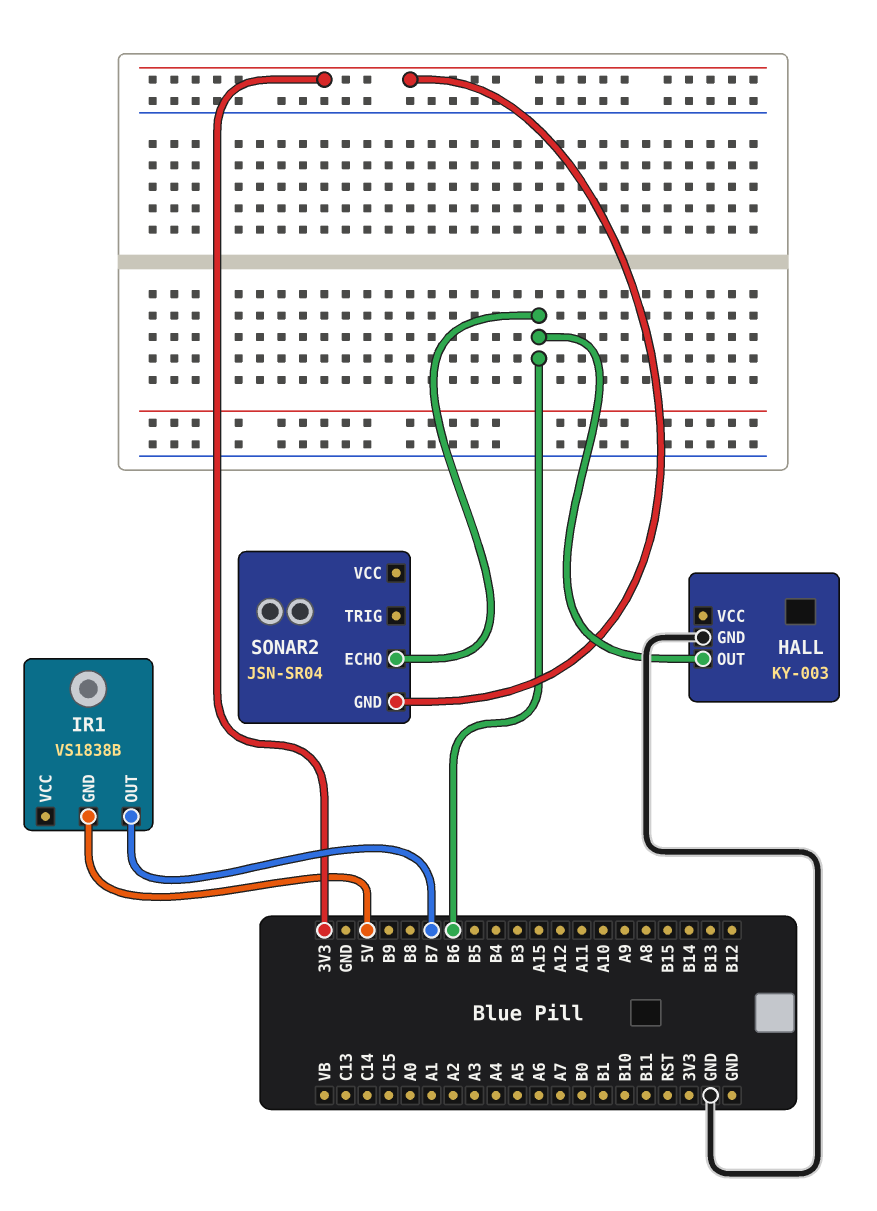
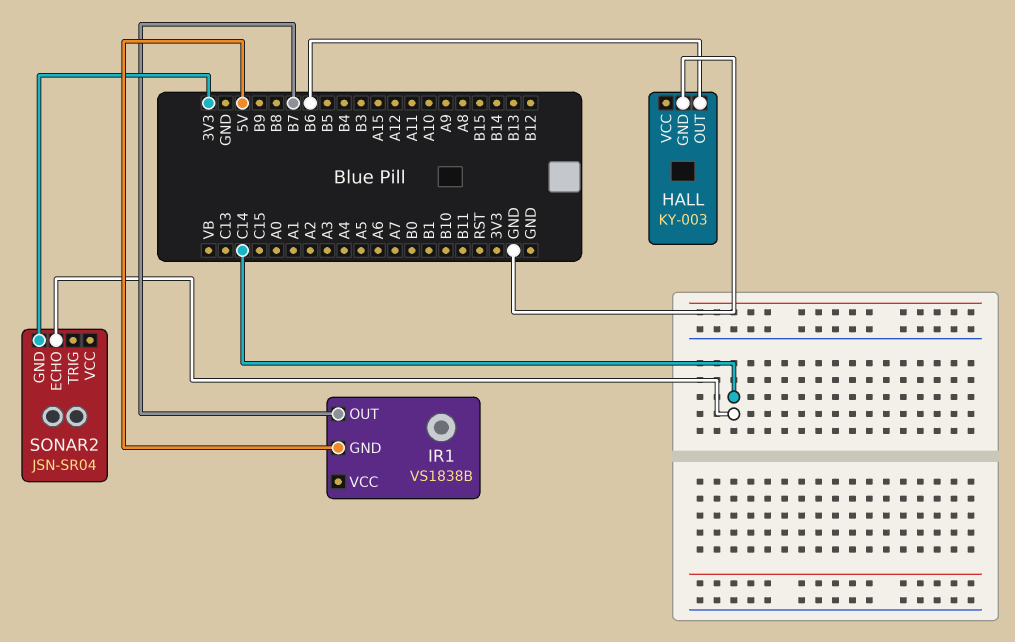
SONAR2 pin ECHO: B6 -> C14

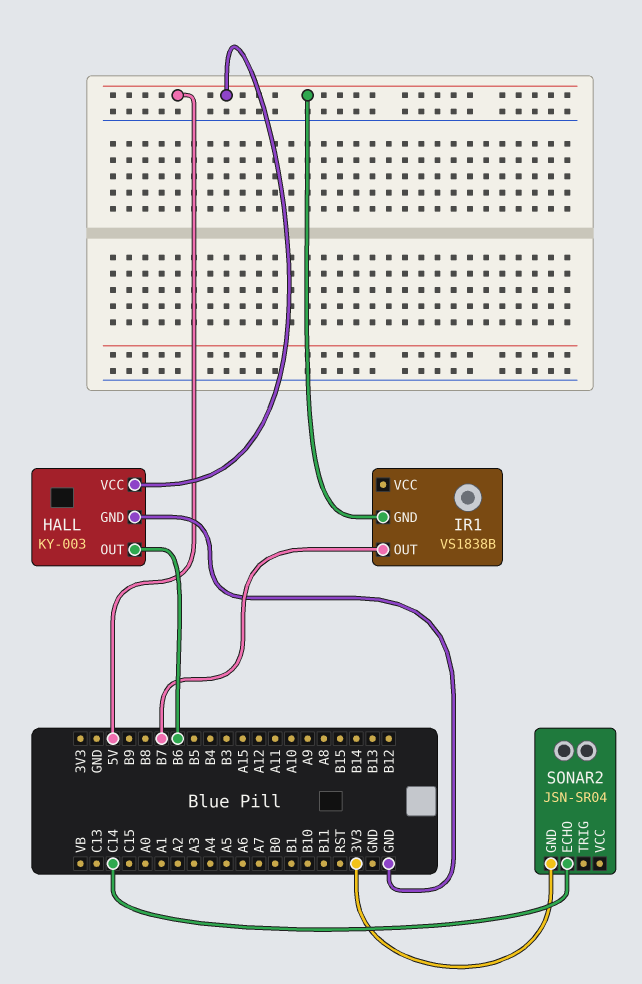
HALL pin VCC: none -> 5V

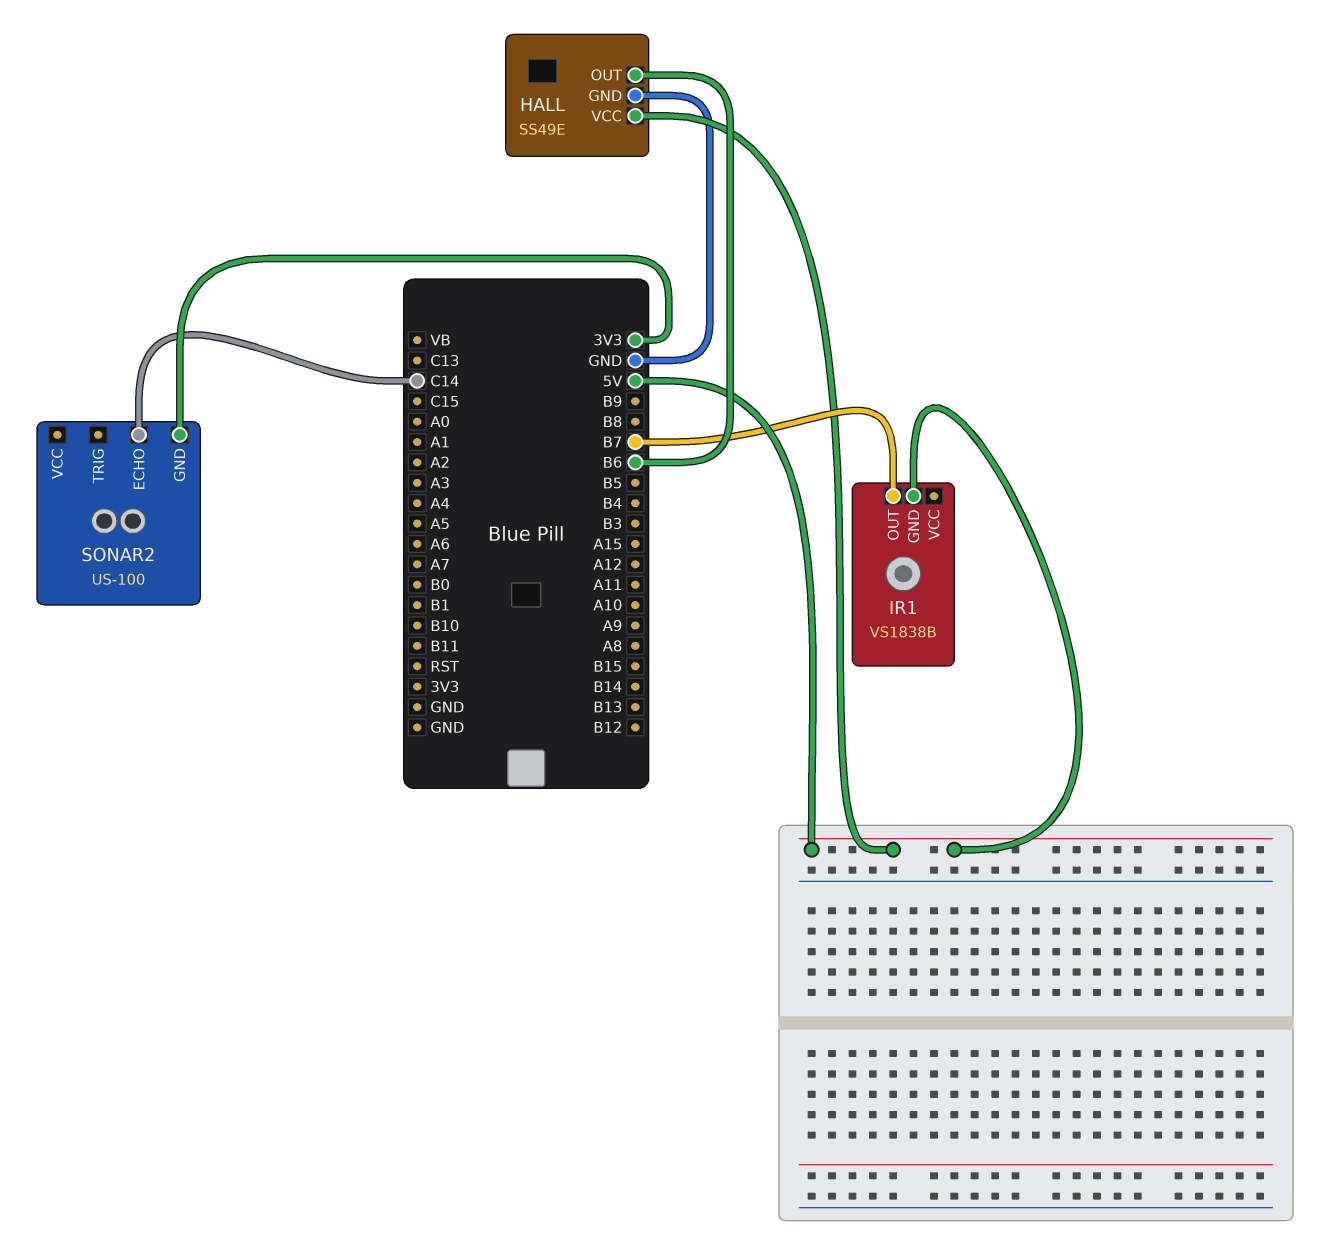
HALL: KY-003 -> SS49E
SONAR2: JSN-SR04 -> US-100

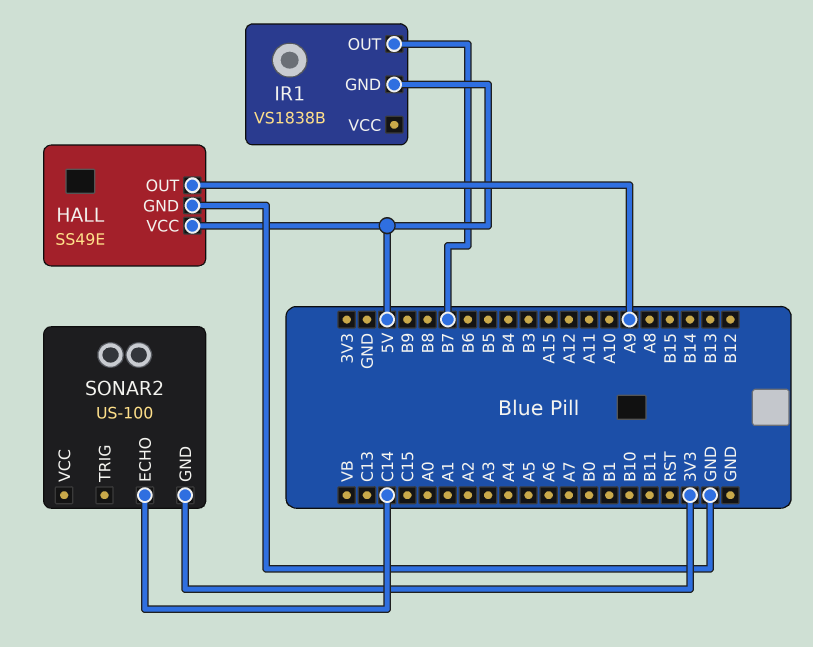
HALL pin OUT: B6 -> A9

